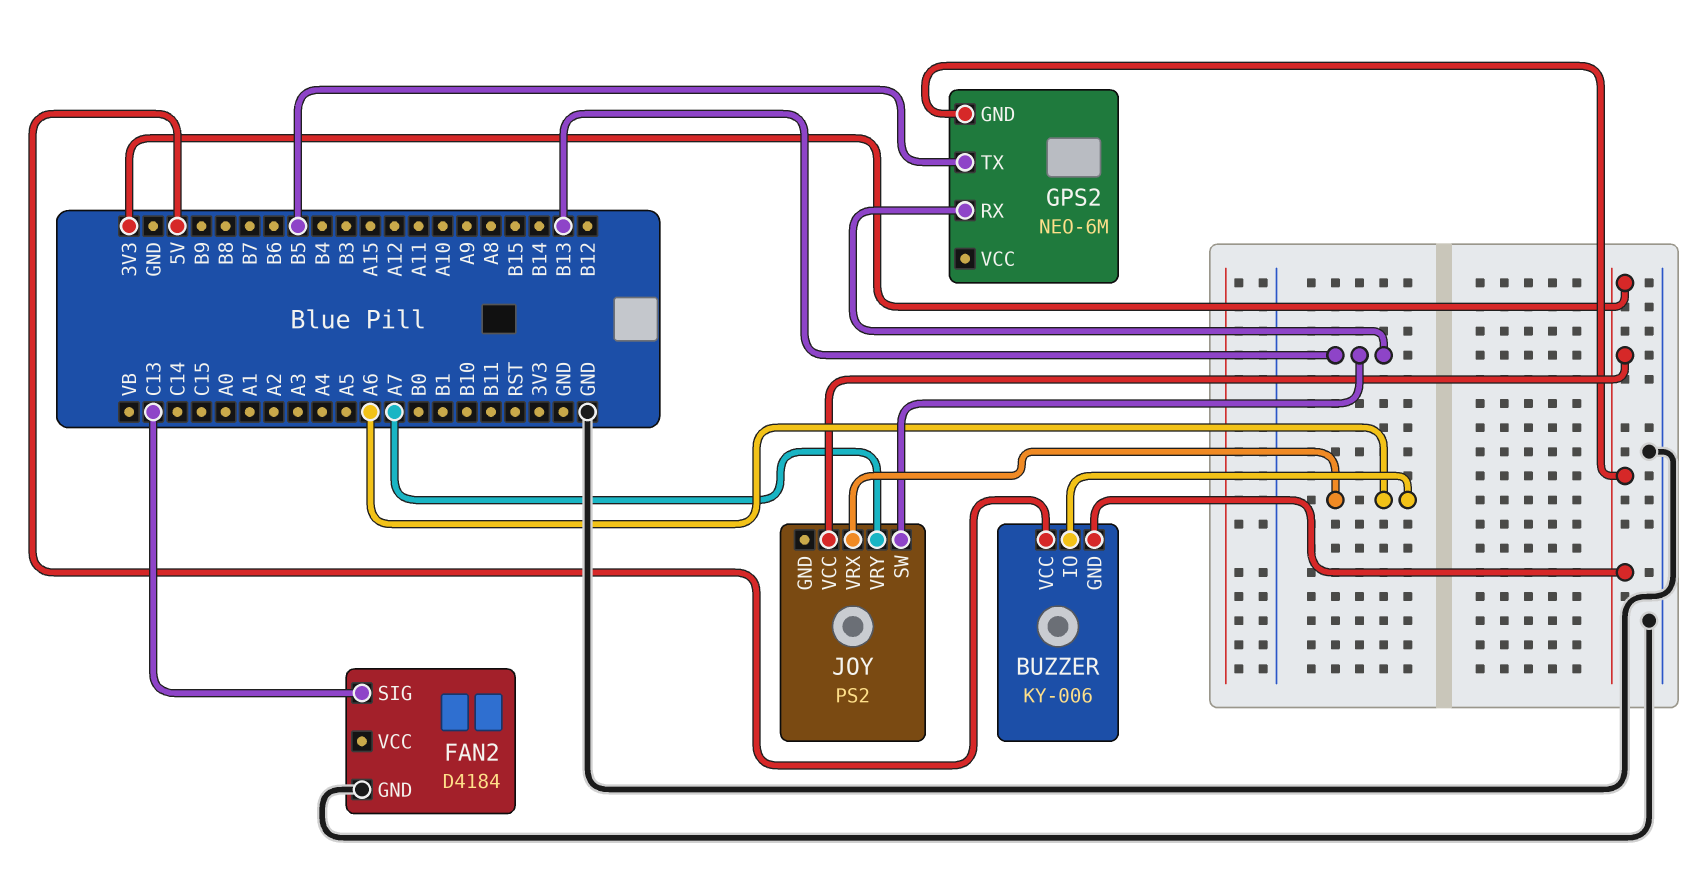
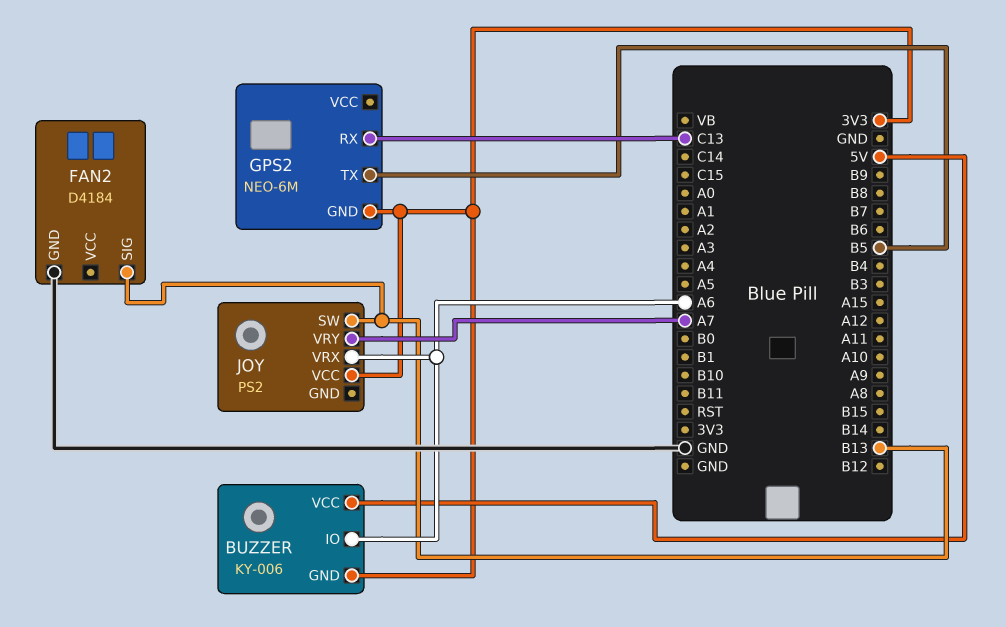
FAN2 pin SIG: C13 -> B13
GPS2 pin RX: B13 -> C13

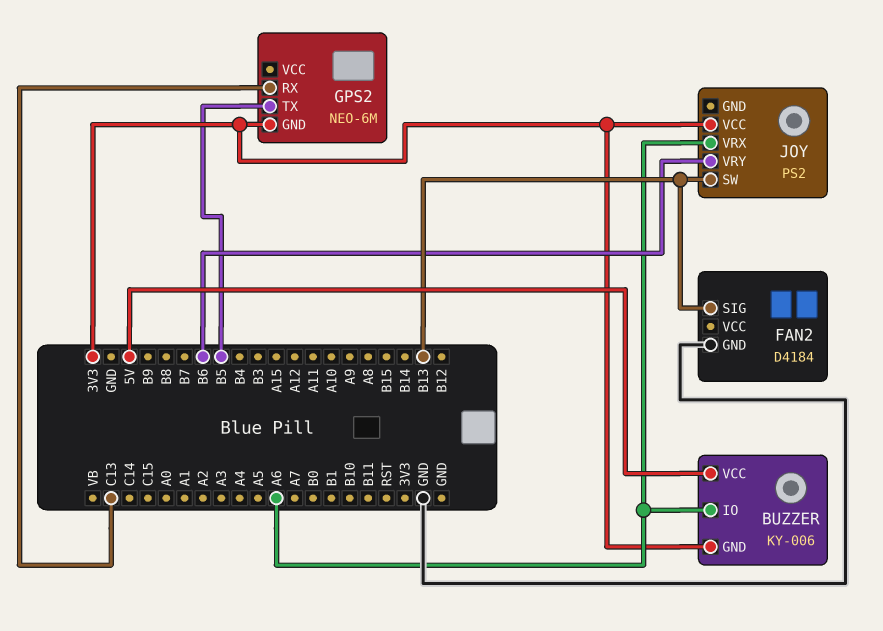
JOY pin VRY: A7 -> B6

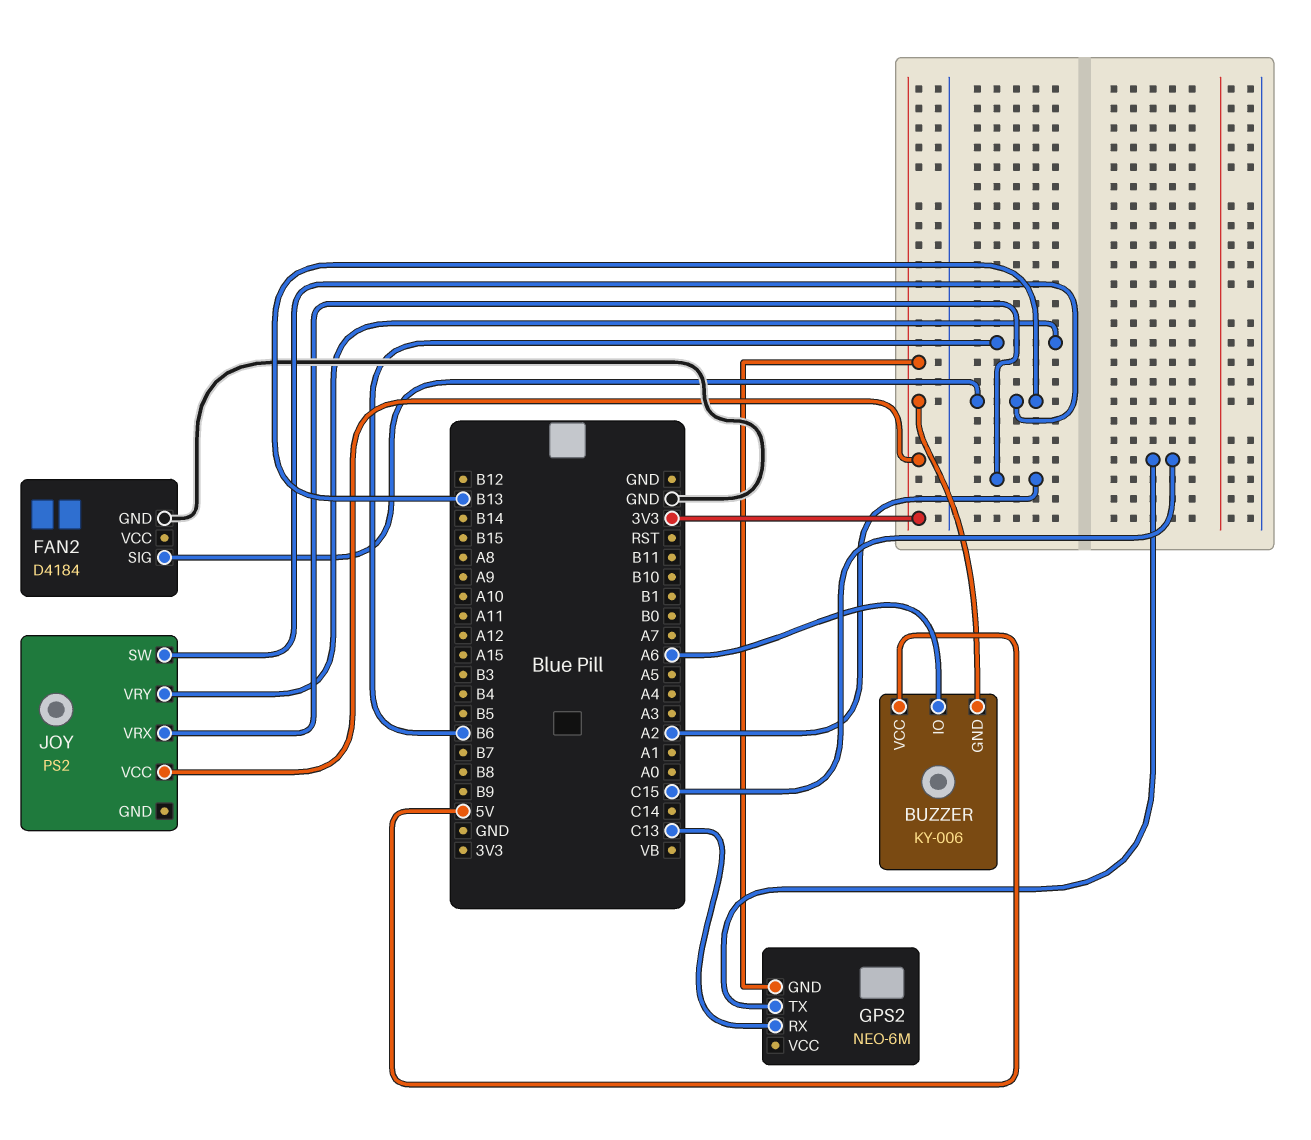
GPS2 pin TX: B5 -> C15
JOY pin VRX: A6 -> A2

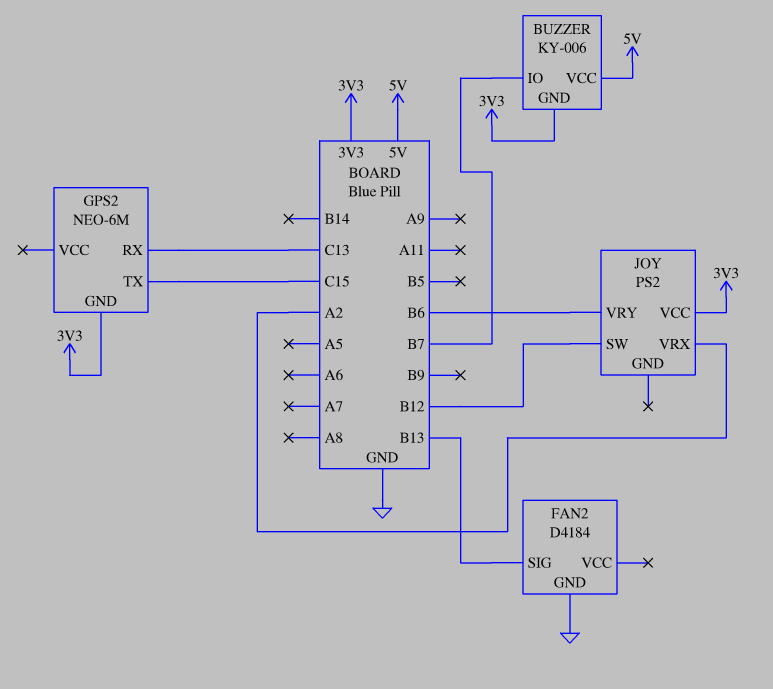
BUZZER pin IO: A6 -> B7
JOY pin SW: B13 -> B12

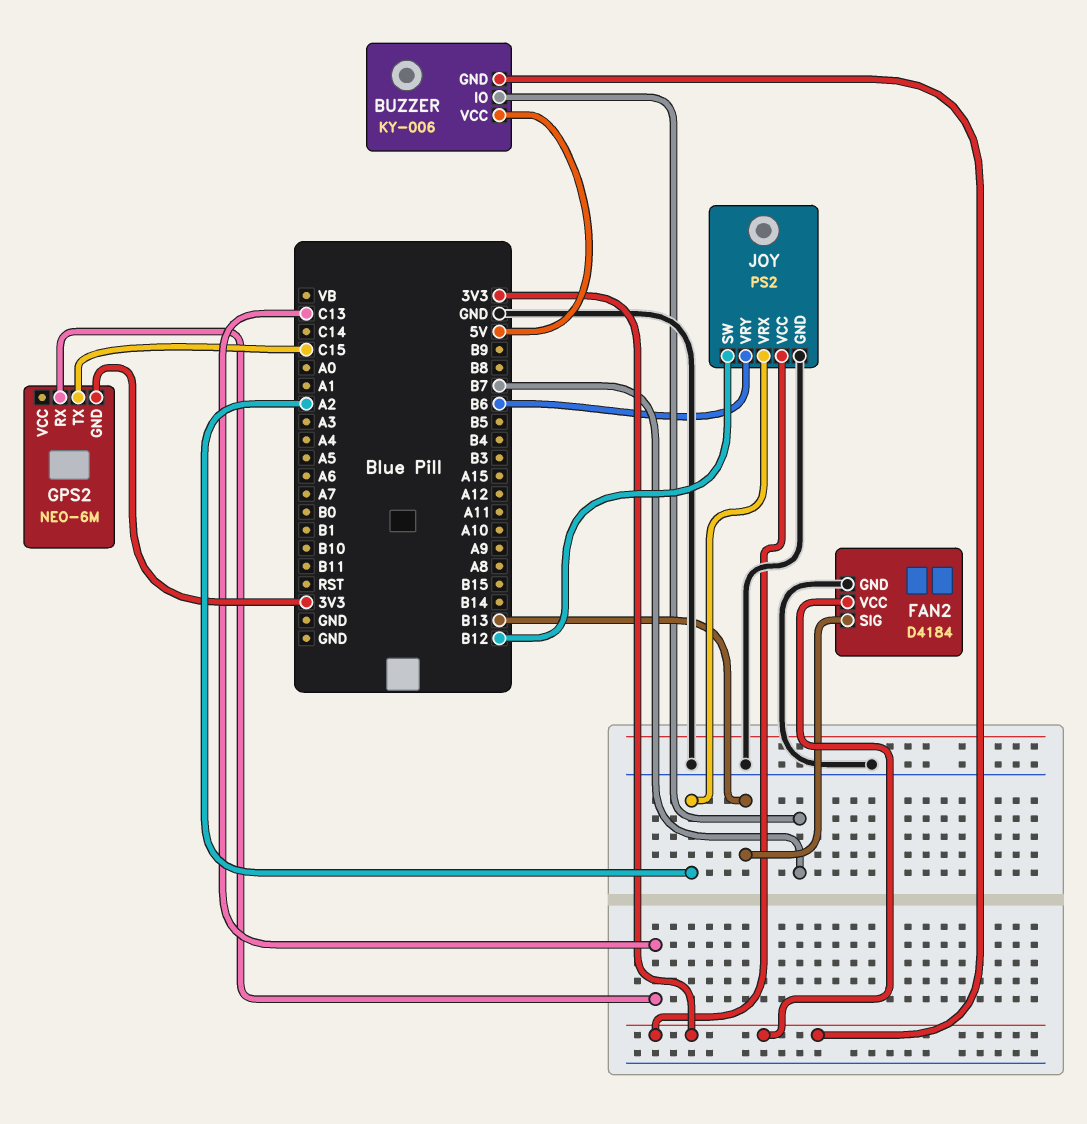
FAN2 pin VCC: none -> 3V3
JOY pin GND: none -> GND

